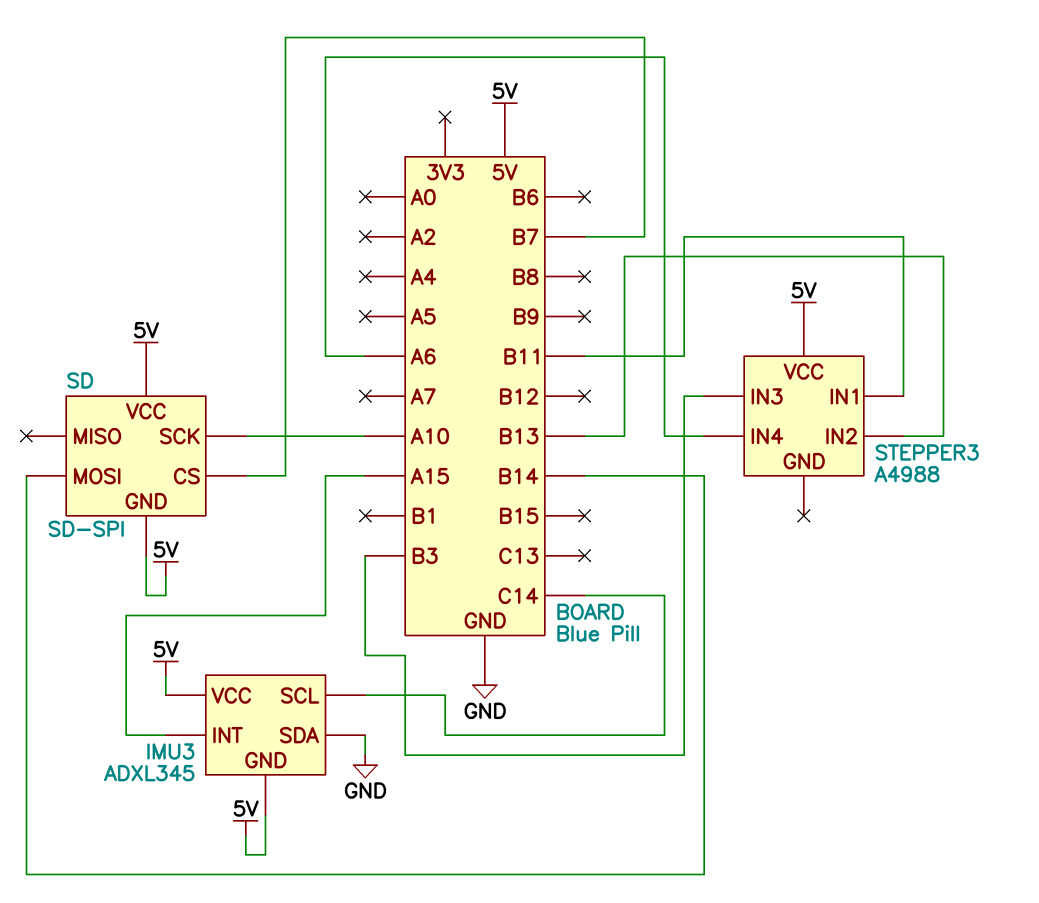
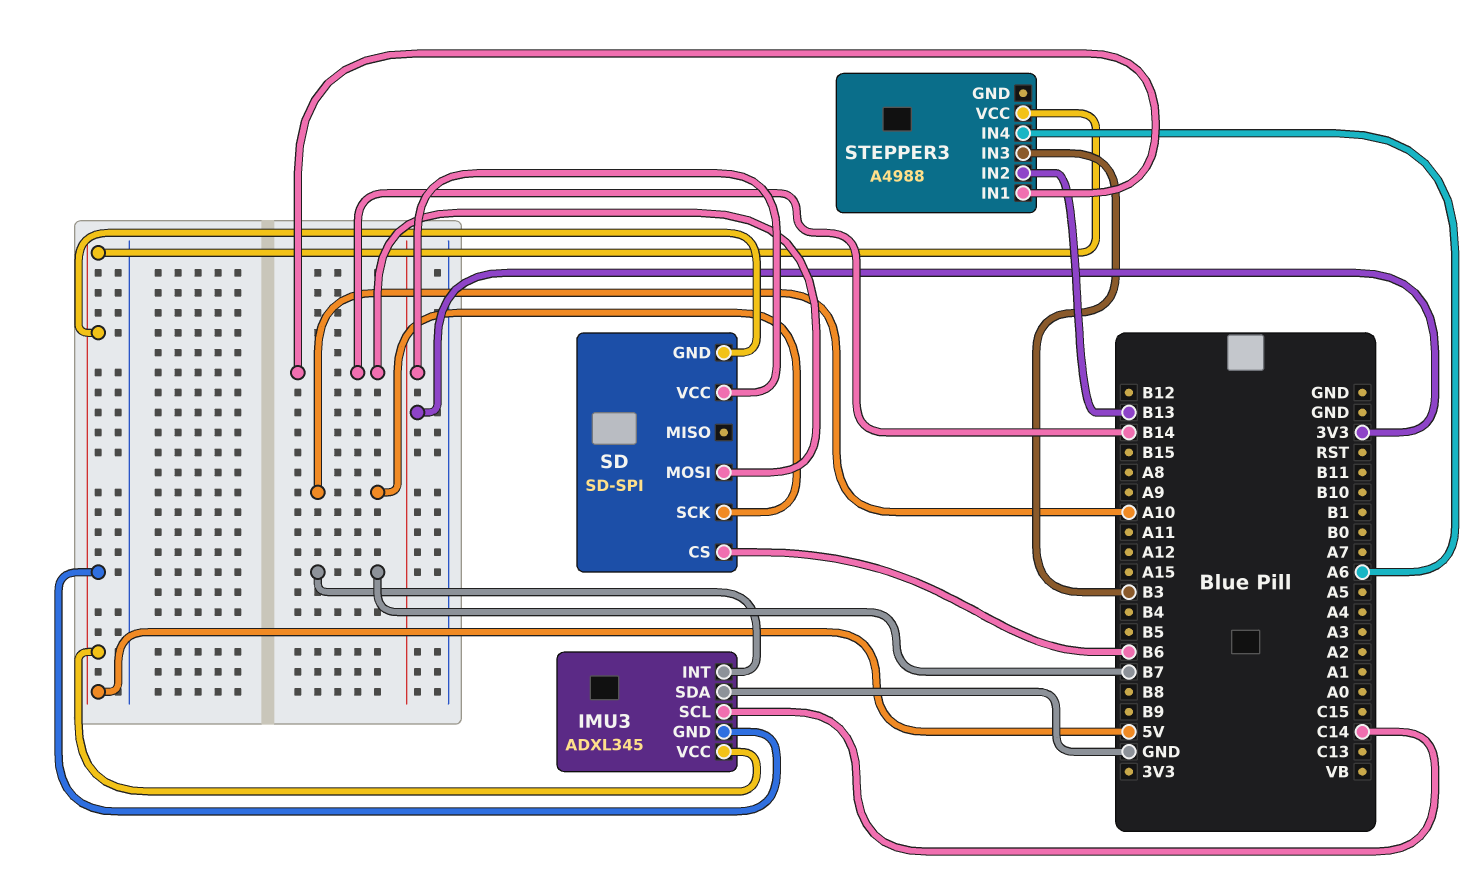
IMU3 pin INT: A15 -> B7
SD pin CS: B7 -> B6
SD pin VCC: 5V -> 3V3
STEPPER3 pin IN1: B11 -> B14

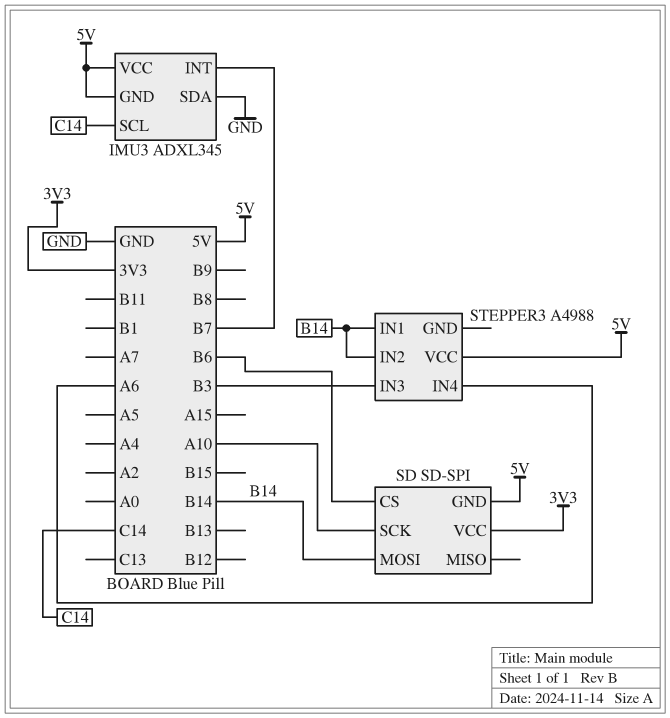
STEPPER3 pin IN2: B13 -> B14

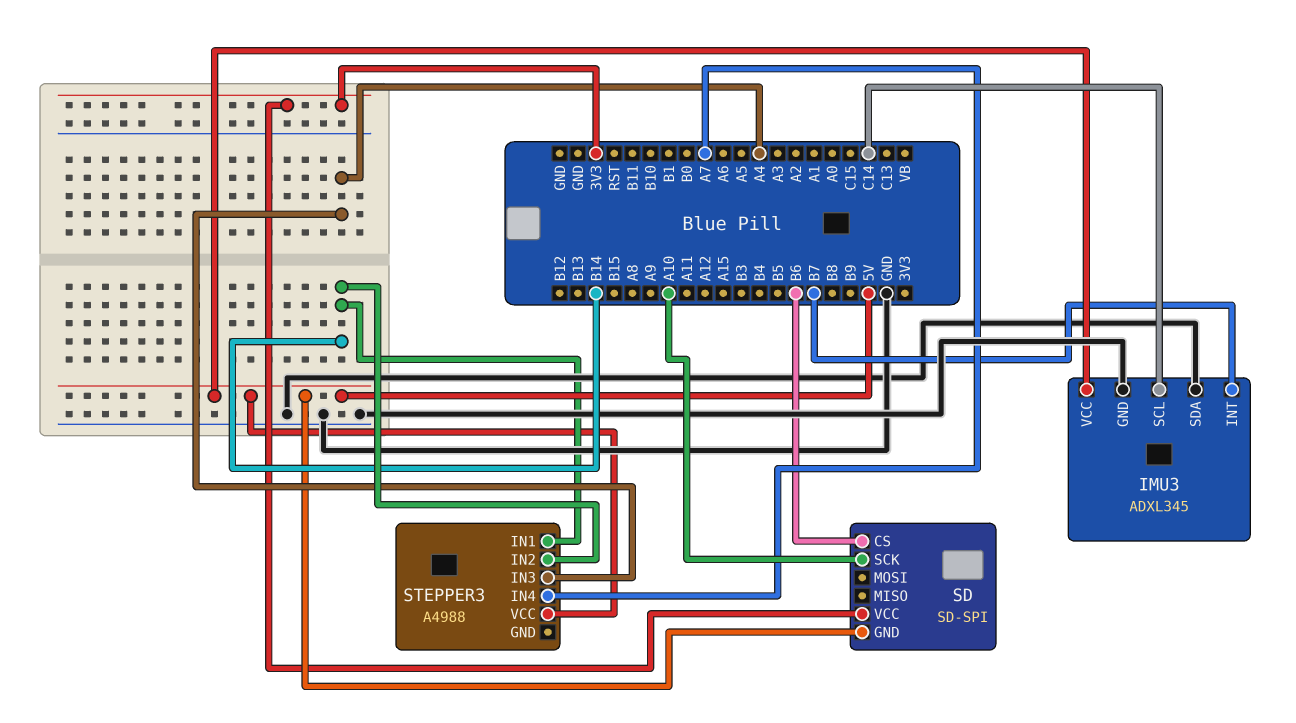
IMU3 pin GND: 5V -> GND
SD pin MOSI: B14 -> none
STEPPER3 pin IN3: B3 -> A4
STEPPER3 pin IN4: A6 -> A7

